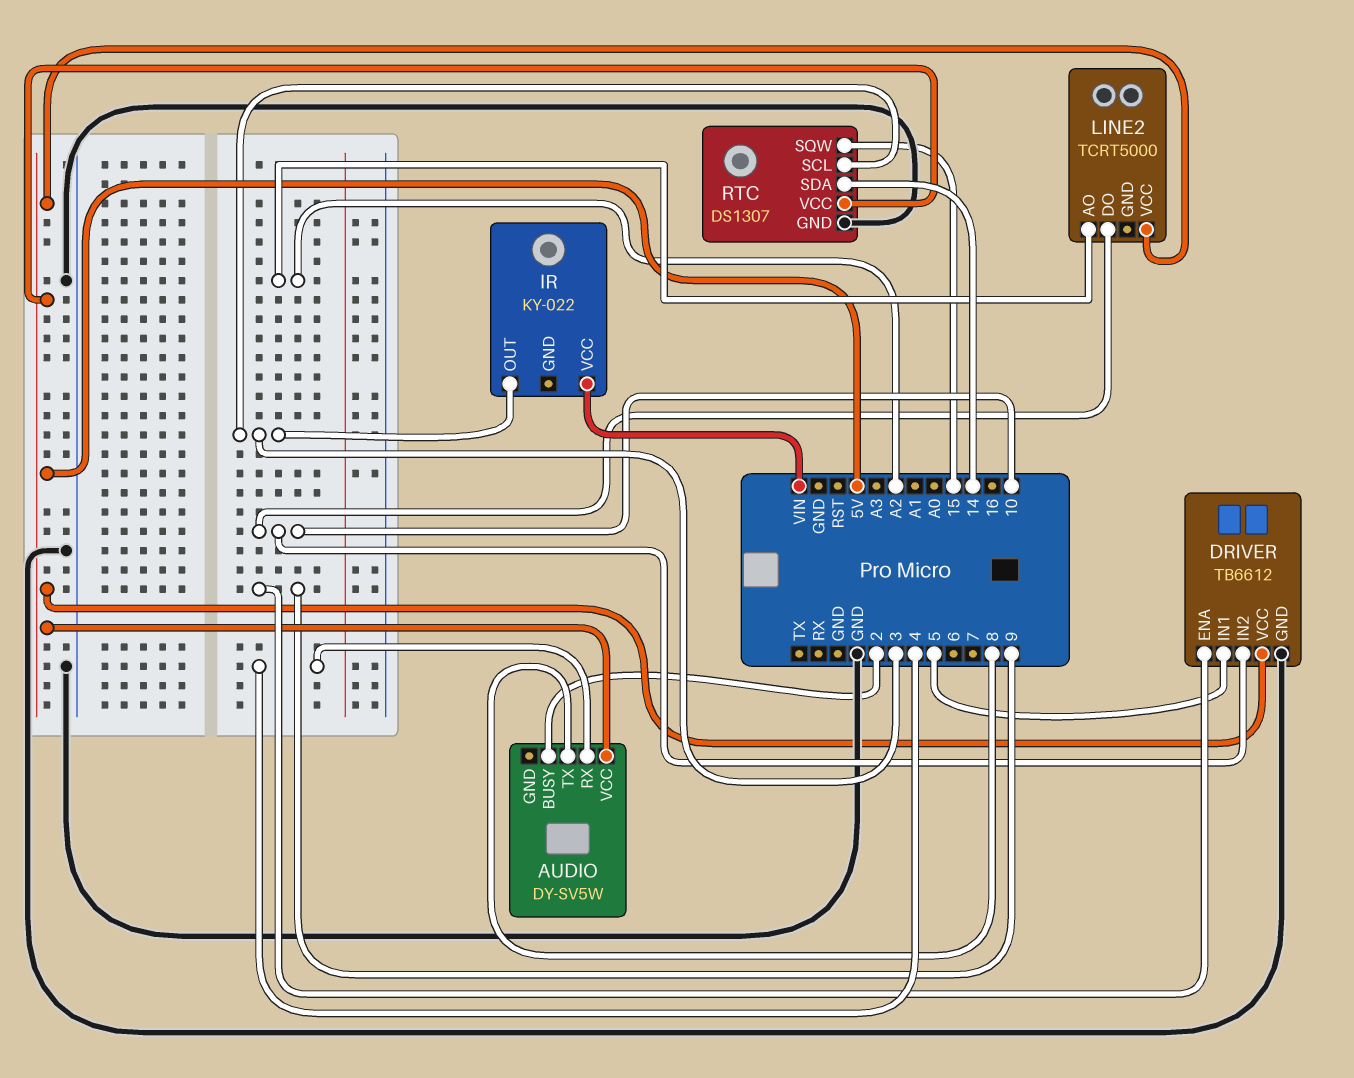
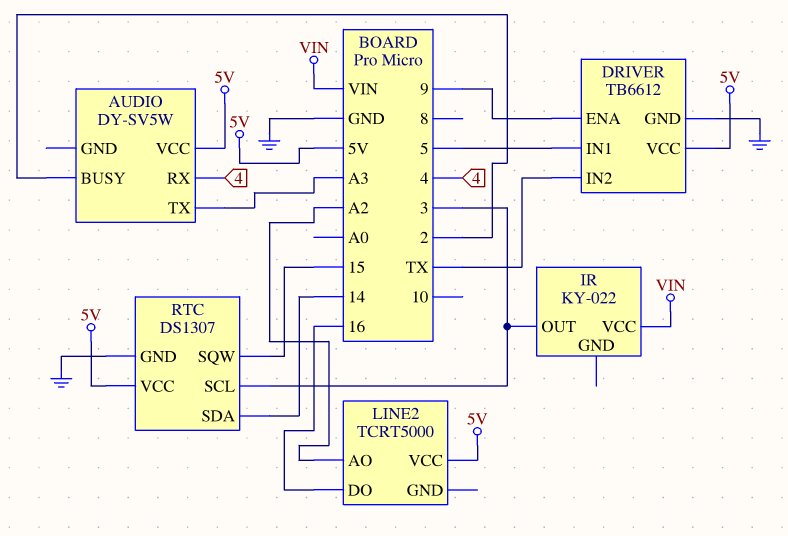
AUDIO pin TX: 8 -> A3
DRIVER pin IN2: 10 -> TX
LINE2 pin DO: 10 -> 16

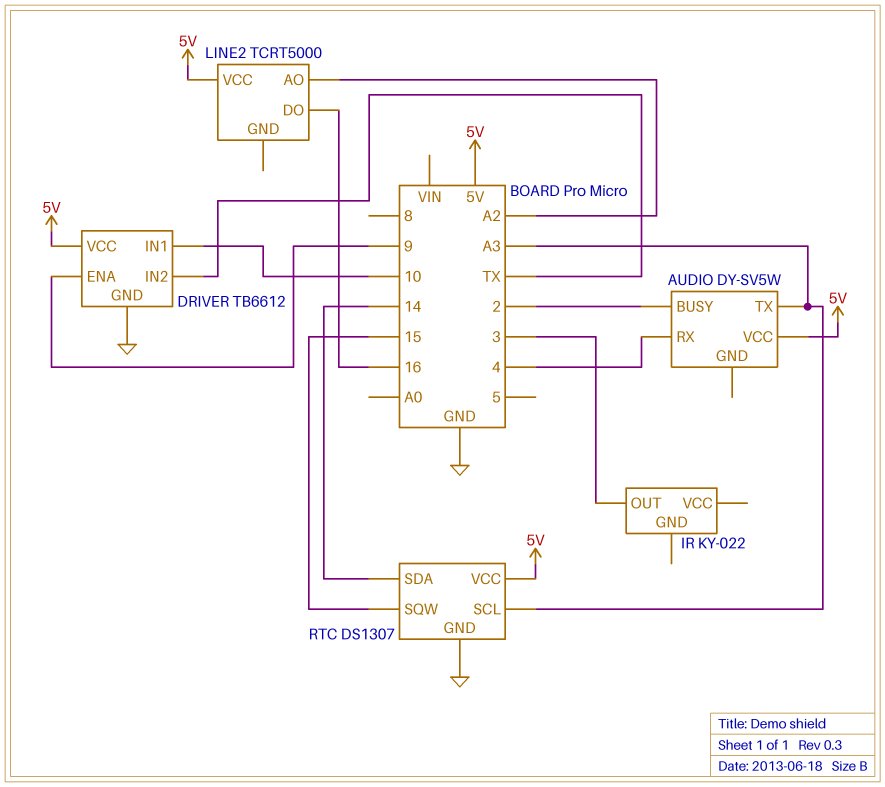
DRIVER pin IN1: 5 -> 10
IR pin VCC: VIN -> none
RTC pin SCL: 3 -> A3

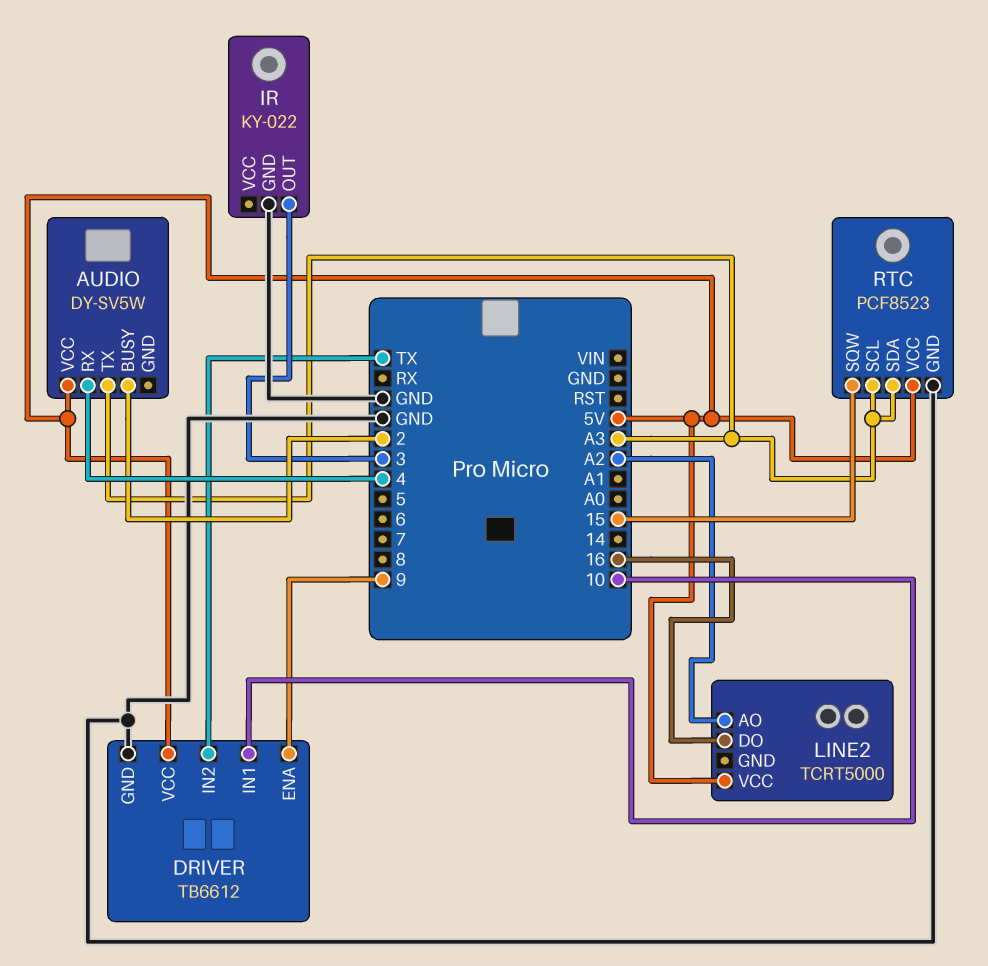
IR pin GND: none -> GND
RTC: DS1307 -> PCF8523
RTC pin SDA: 14 -> A3

